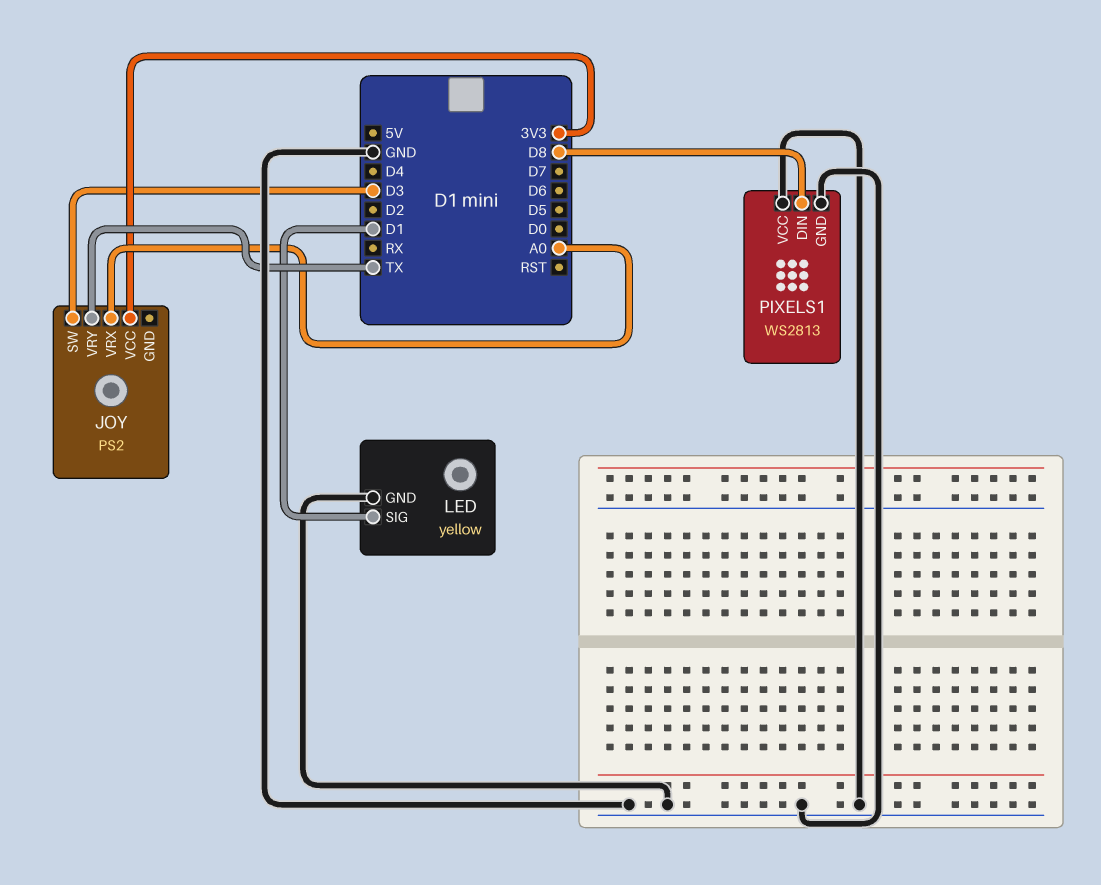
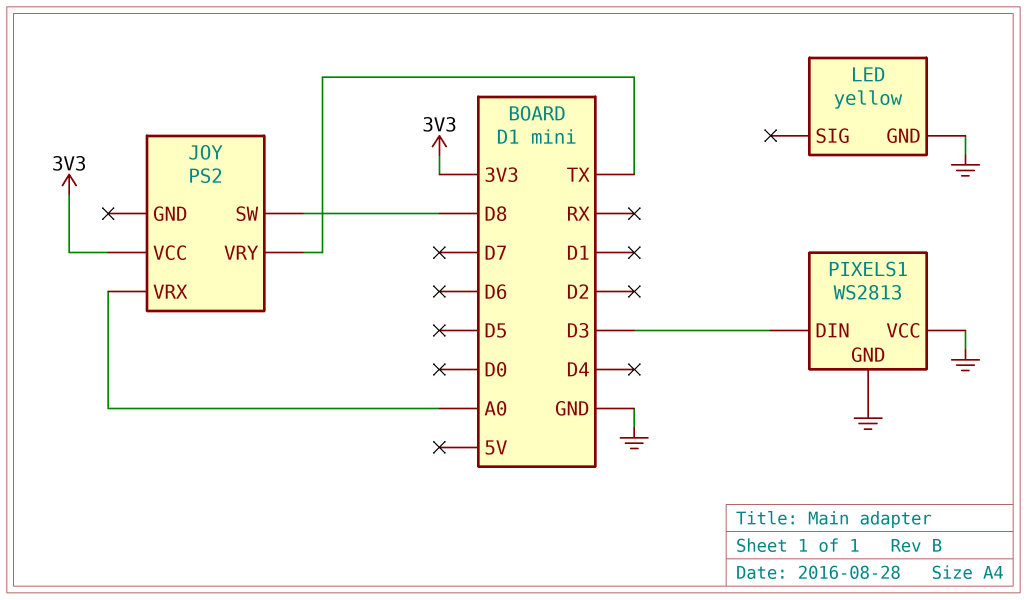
JOY pin SW: D3 -> D8
LED pin SIG: D1 -> none
PIXELS1 pin DIN: D8 -> D3

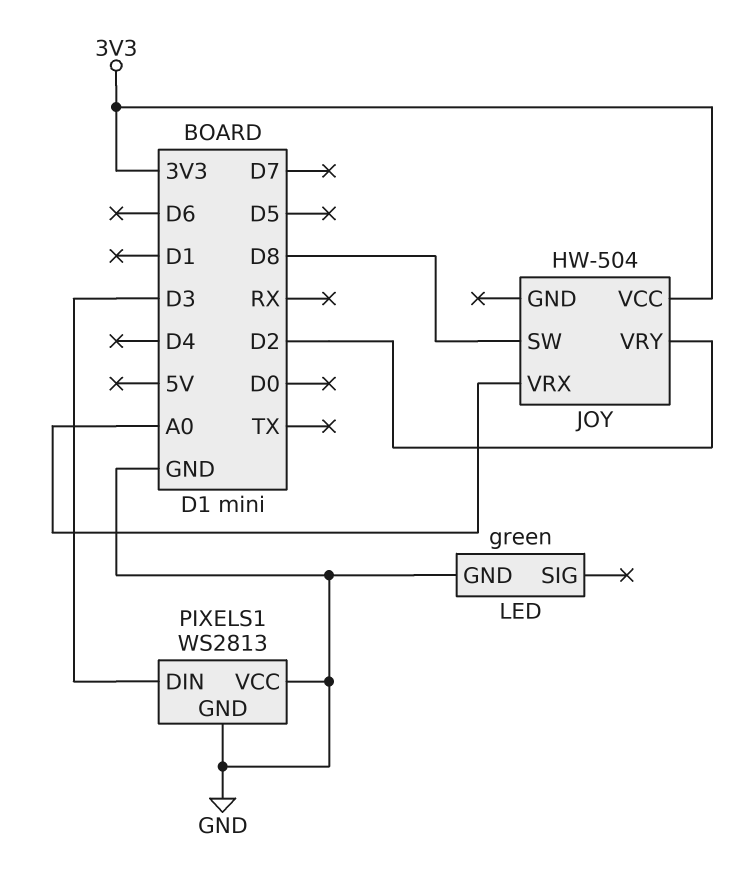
JOY: PS2 -> HW-504
JOY pin VRY: TX -> D2
LED: yellow -> green

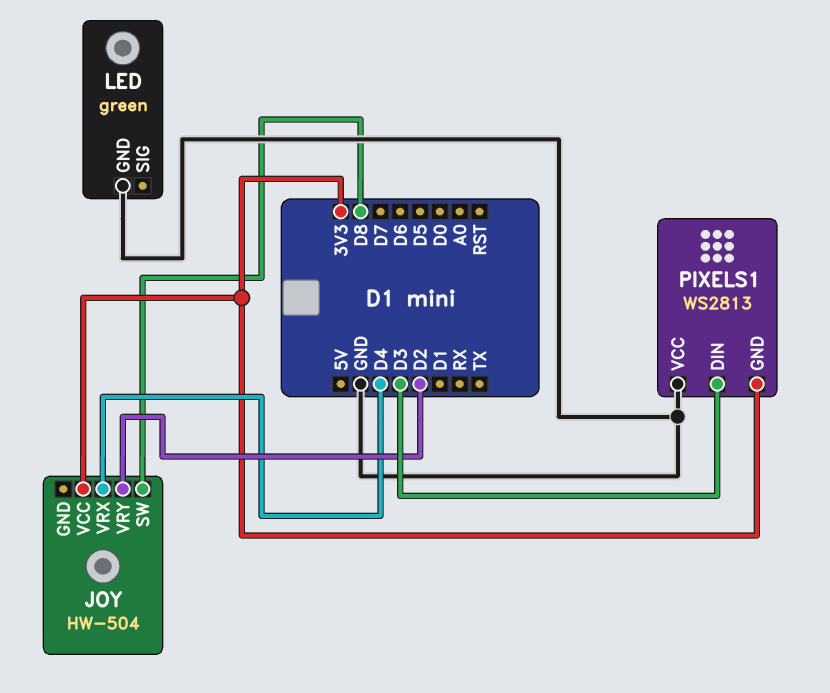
JOY pin VRX: A0 -> D4
PIXELS1 pin GND: GND -> 3V3

